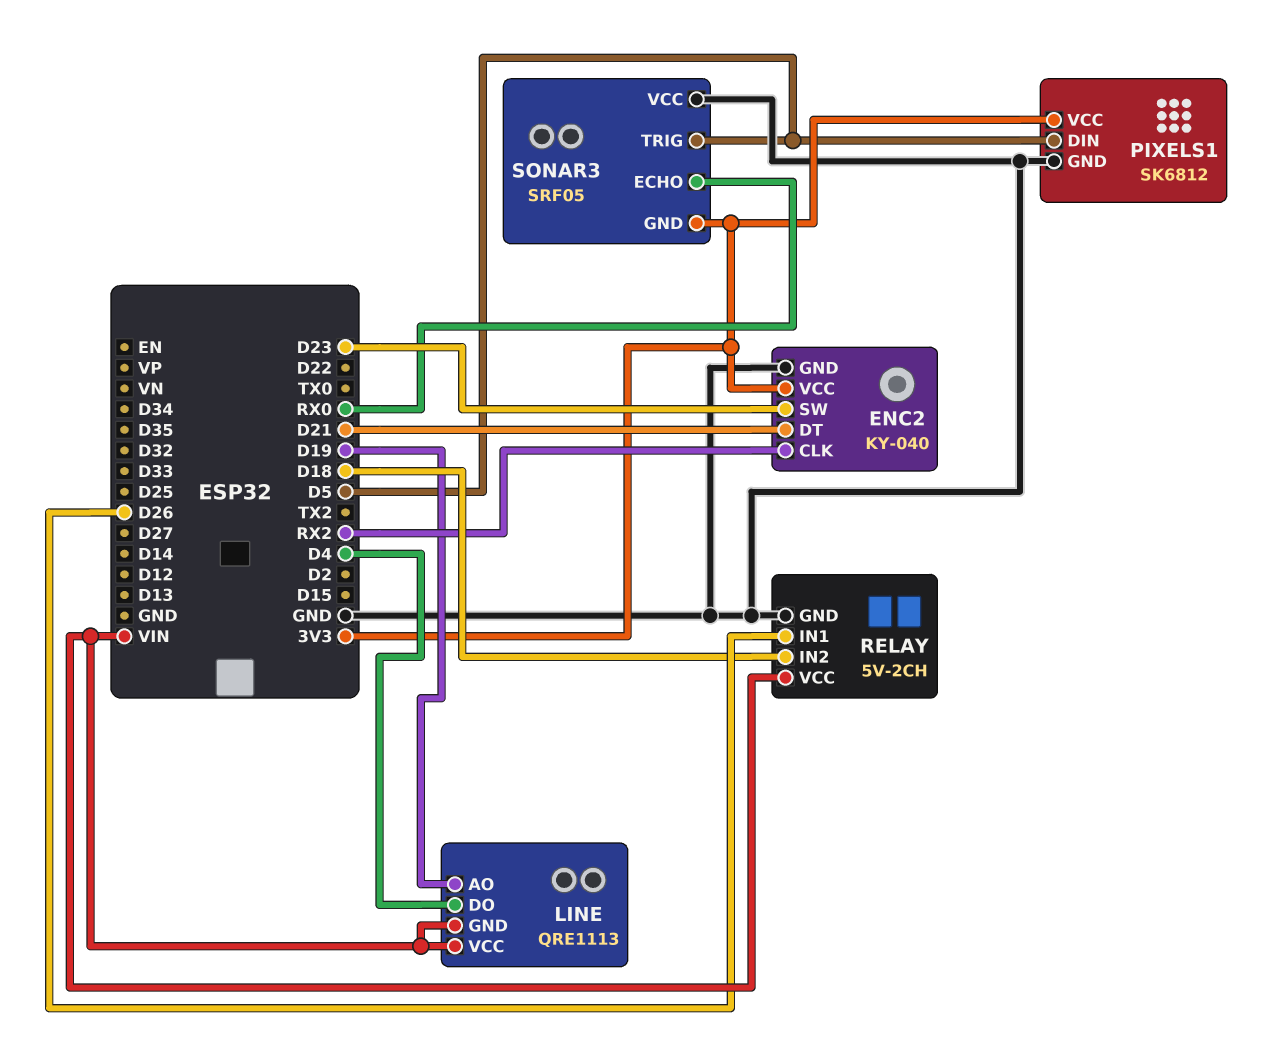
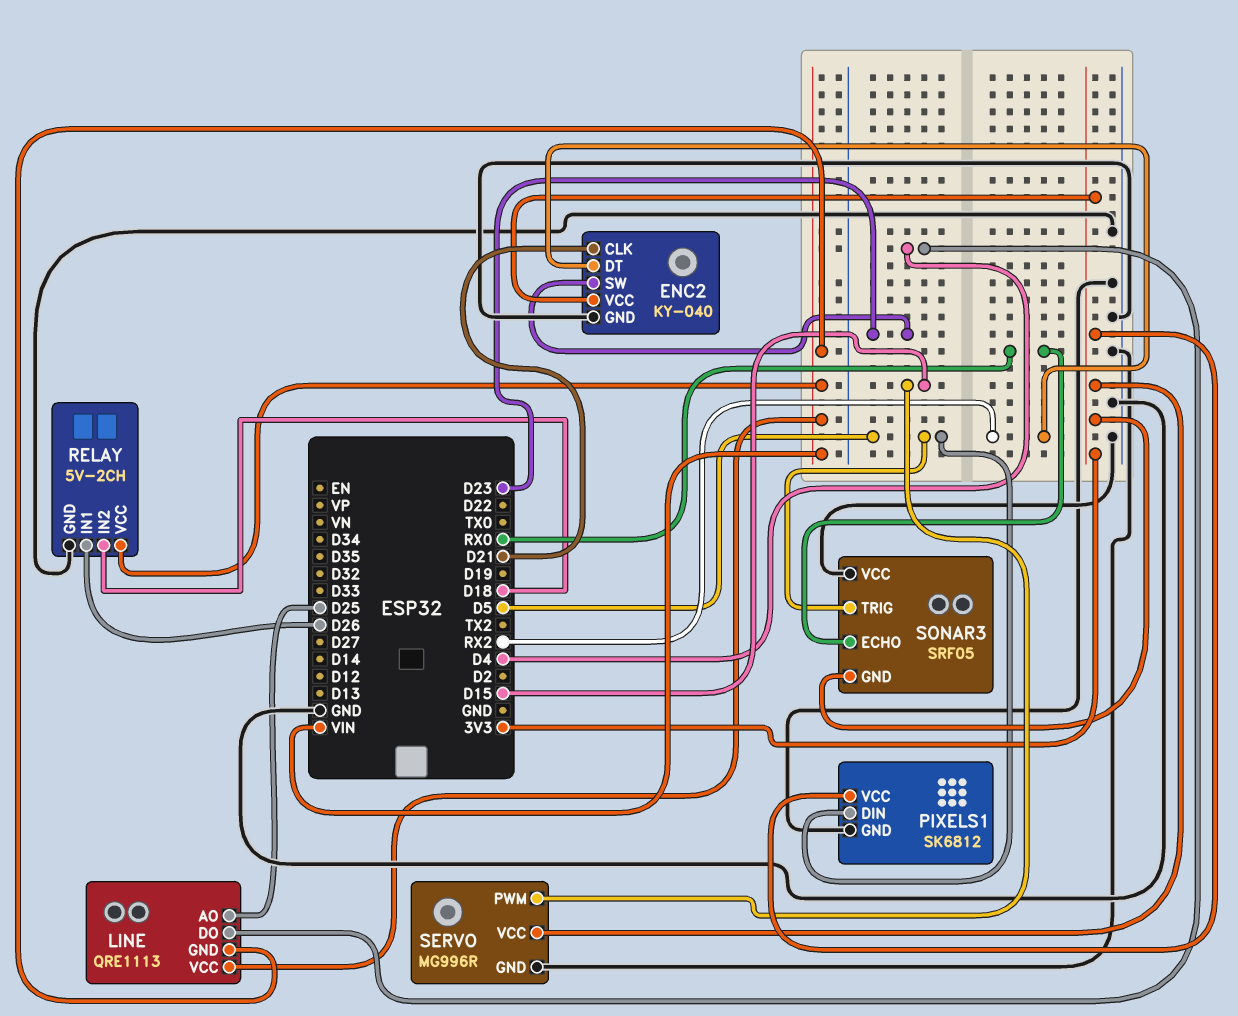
ENC2 pin CLK: RX2 -> D21
ENC2 pin DT: D21 -> RX2
LINE pin AO: D19 -> D25
SERVO: none -> MG996R
SERVO pin GND: none -> GND
SERVO pin PWM: none -> D15
SERVO pin VCC: none -> 3V3

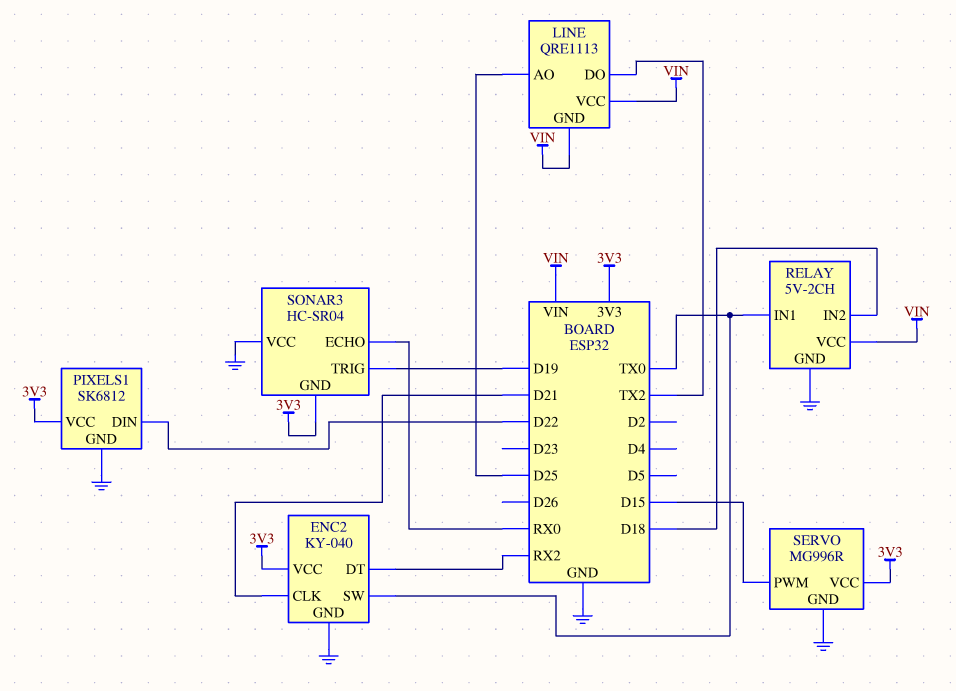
ENC2 pin SW: D23 -> TX0
LINE pin DO: D4 -> TX2
PIXELS1 pin DIN: D5 -> D22
RELAY pin IN1: D26 -> TX0
SONAR3: SRF05 -> HC-SR04
SONAR3 pin TRIG: D5 -> D19

